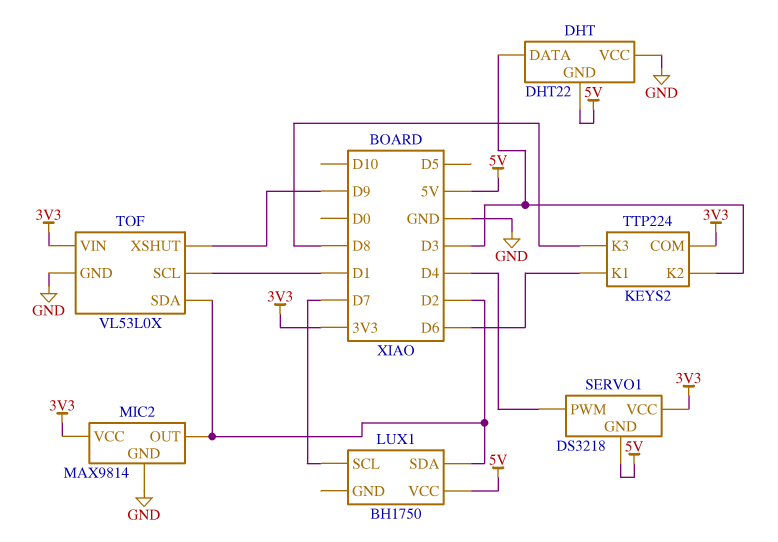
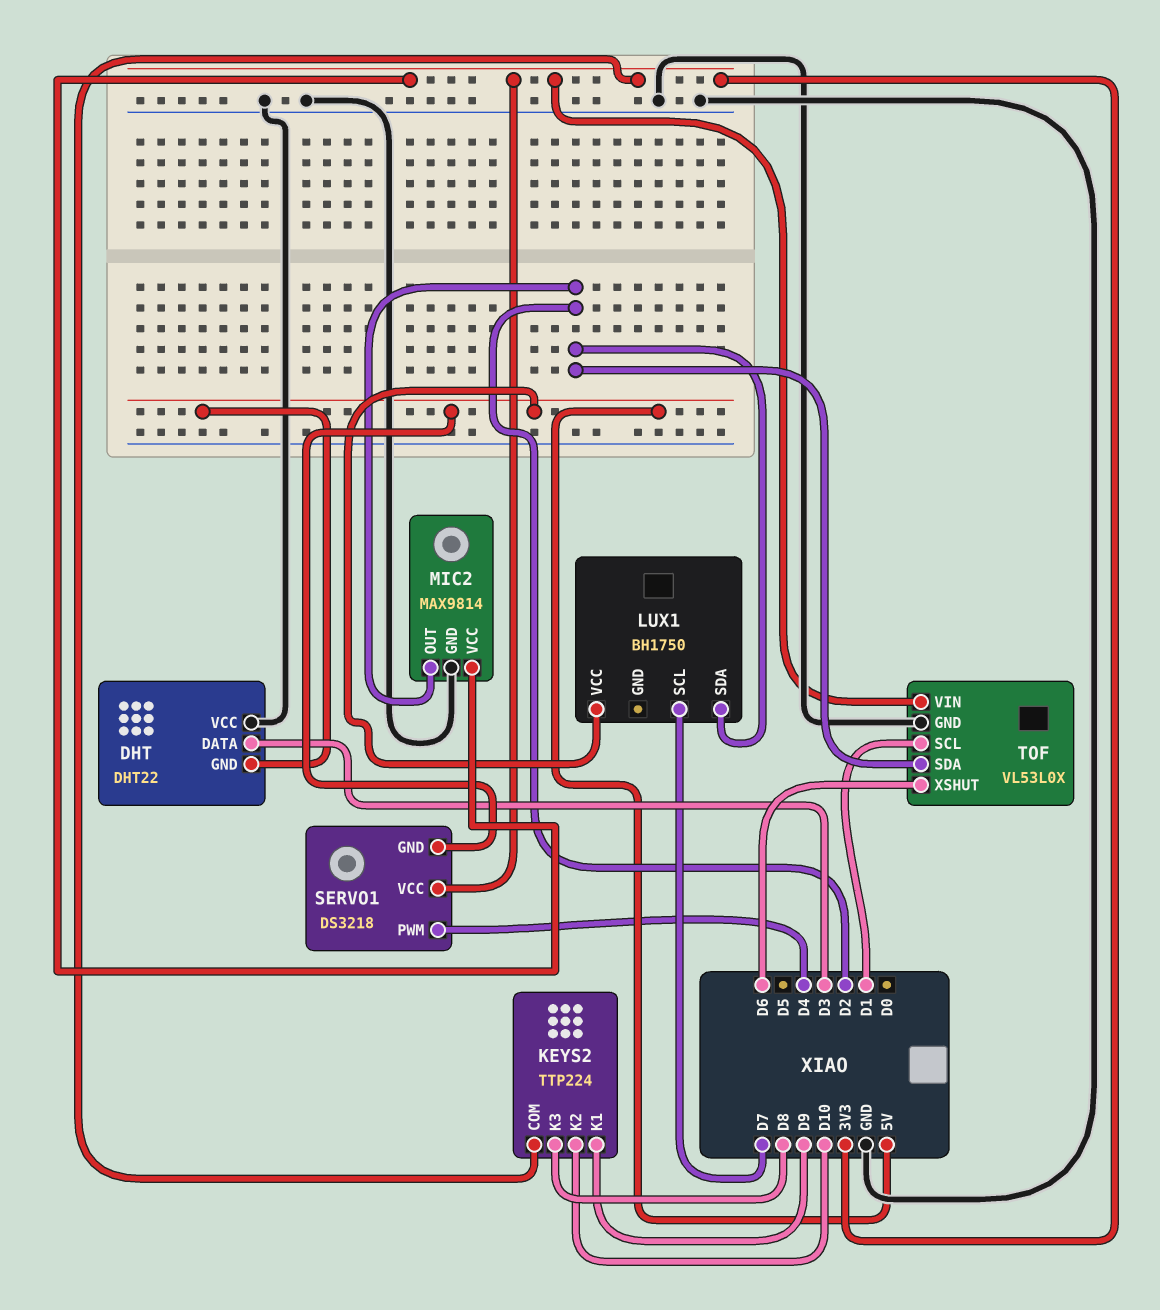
KEYS2 pin K1: D6 -> D9
KEYS2 pin K2: D3 -> D10
TOF pin XSHUT: D9 -> D6

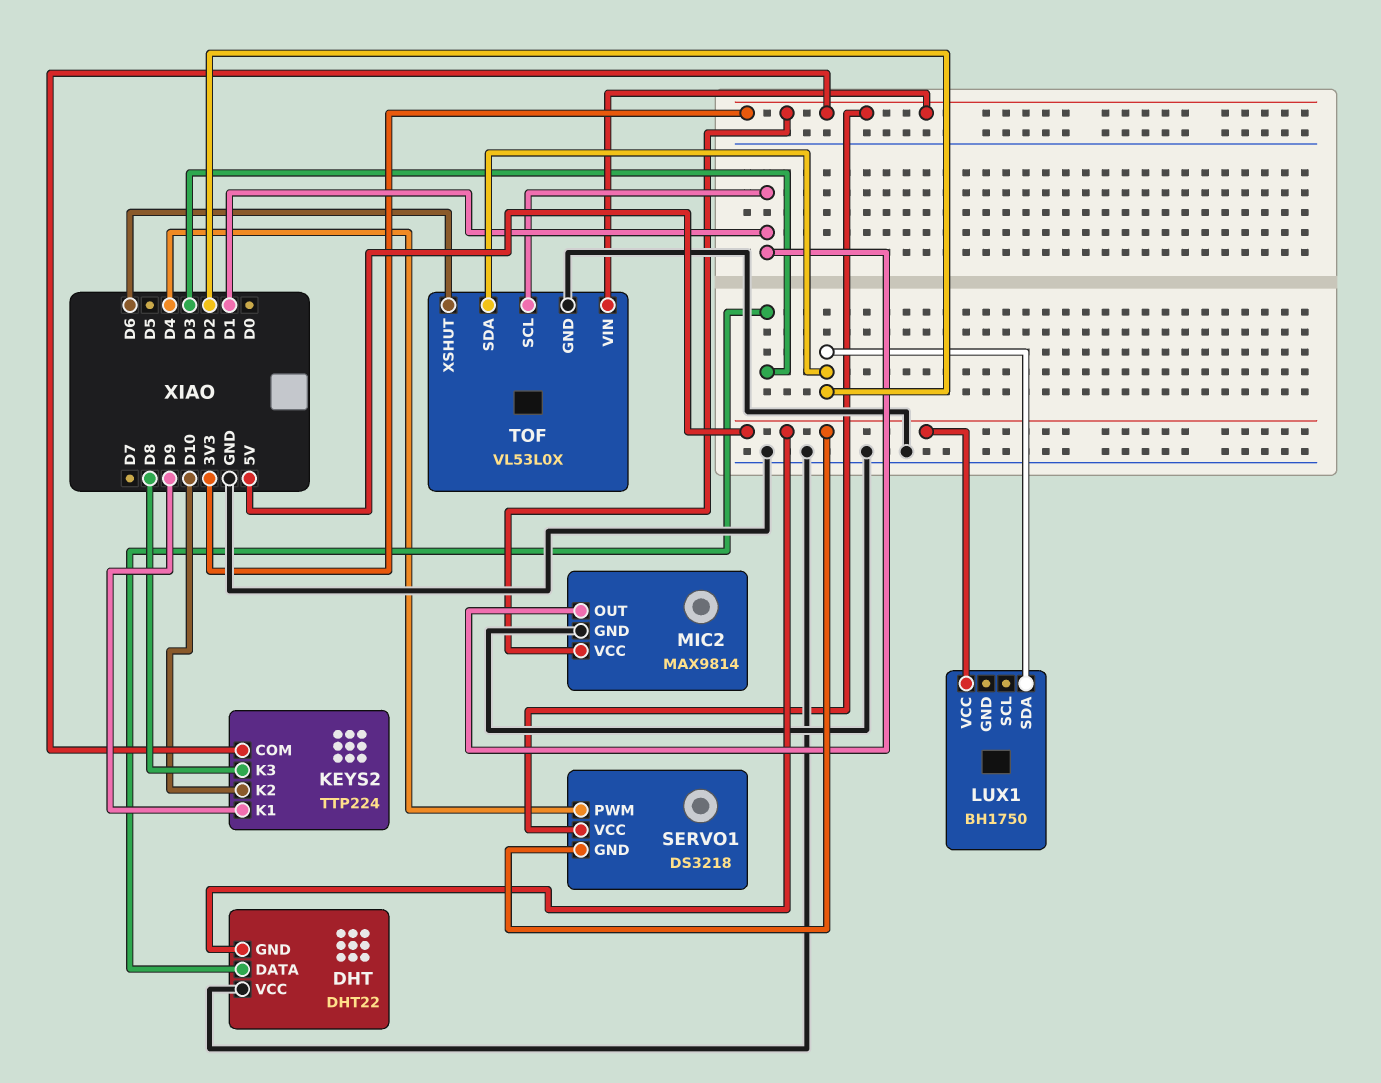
LUX1 pin SCL: D7 -> none
MIC2 pin OUT: D2 -> D1

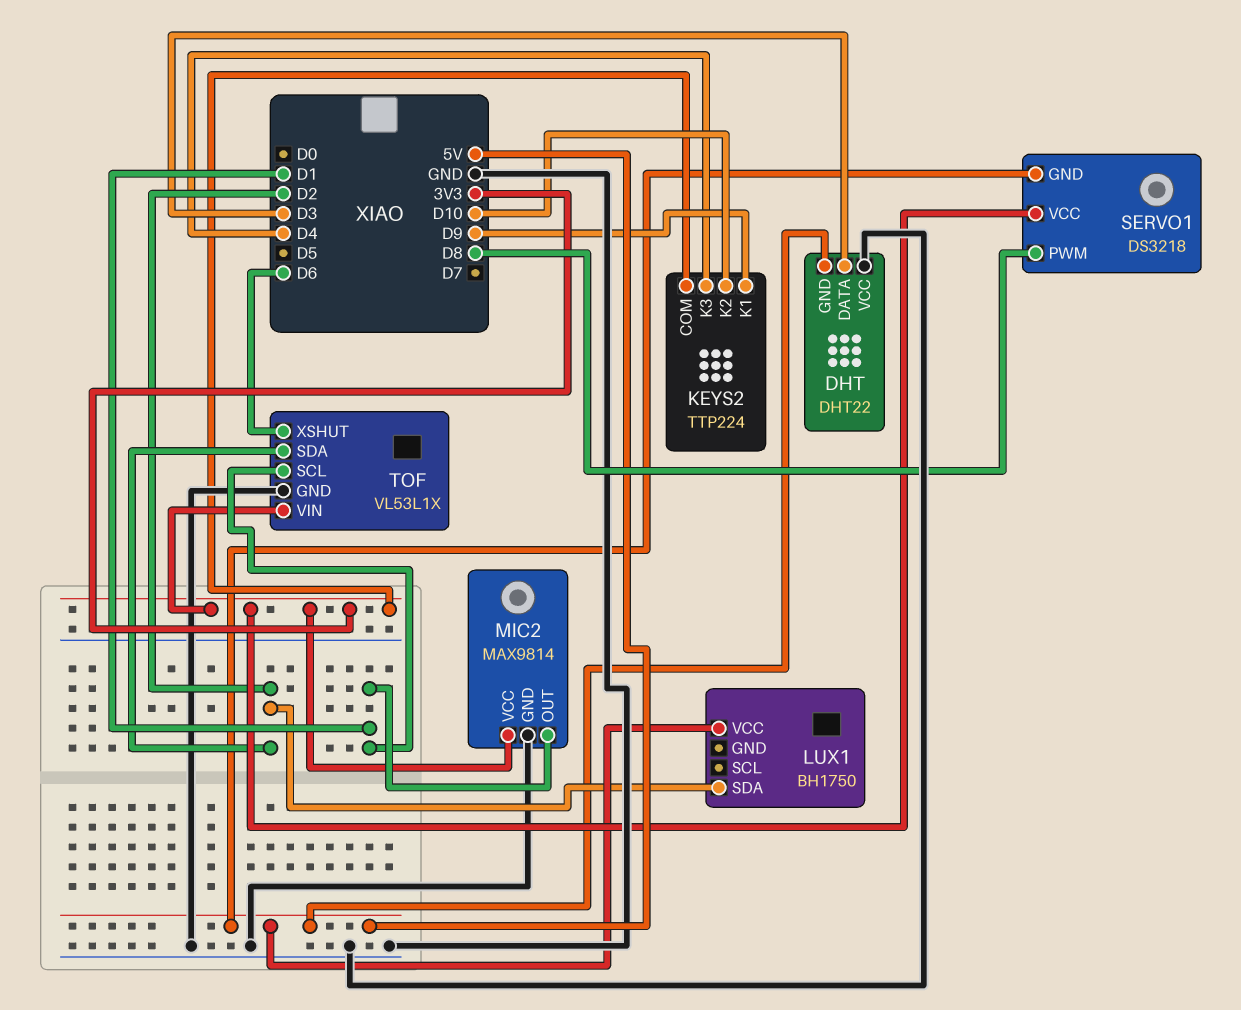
KEYS2 pin K3: D8 -> D4
SERVO1 pin PWM: D4 -> D8
TOF: VL53L0X -> VL53L1X

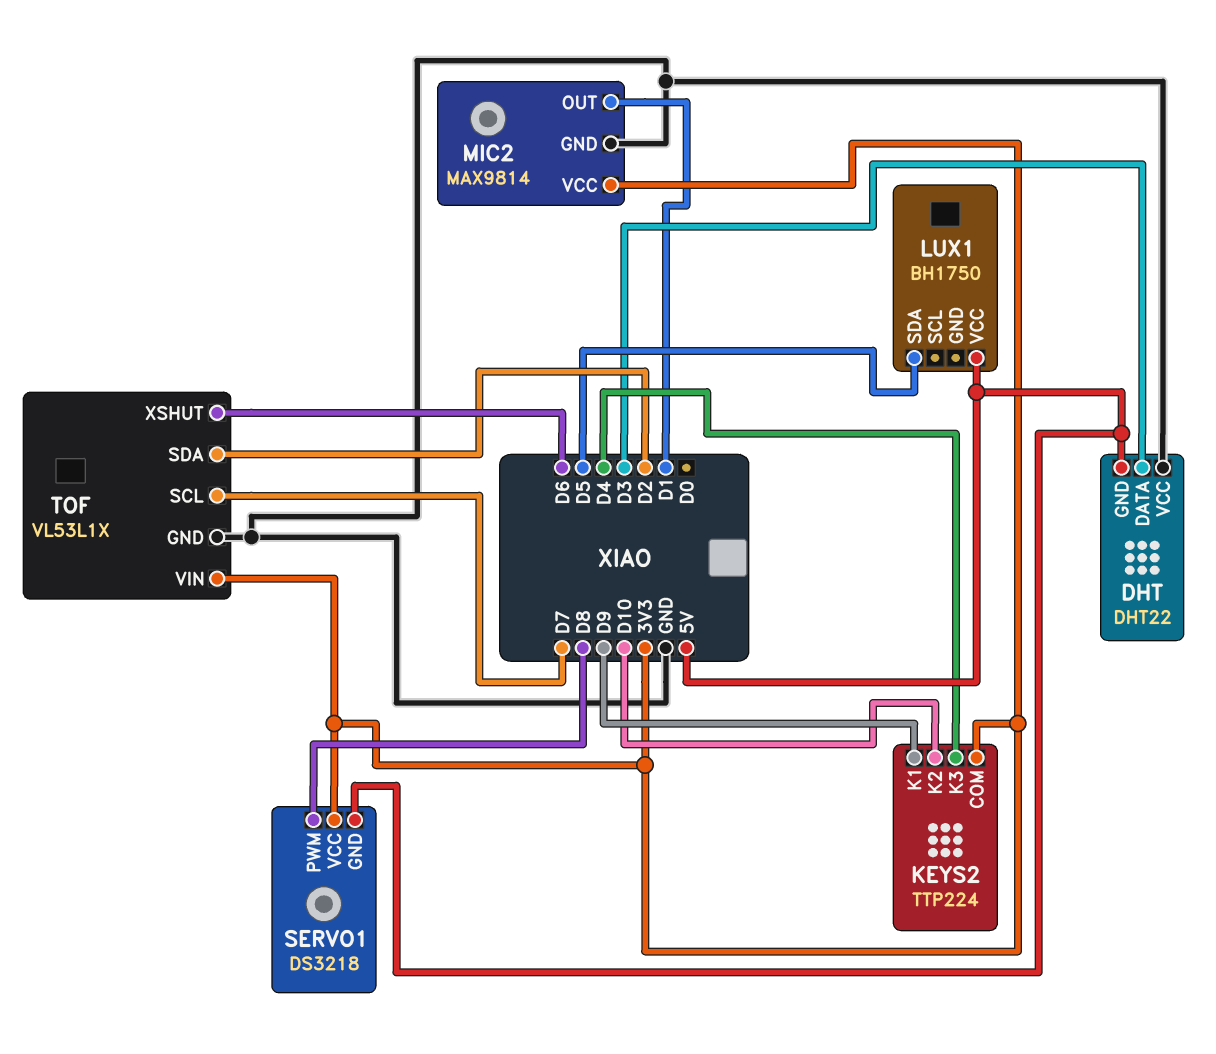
LUX1 pin SDA: D2 -> D5
TOF pin SCL: D1 -> D7

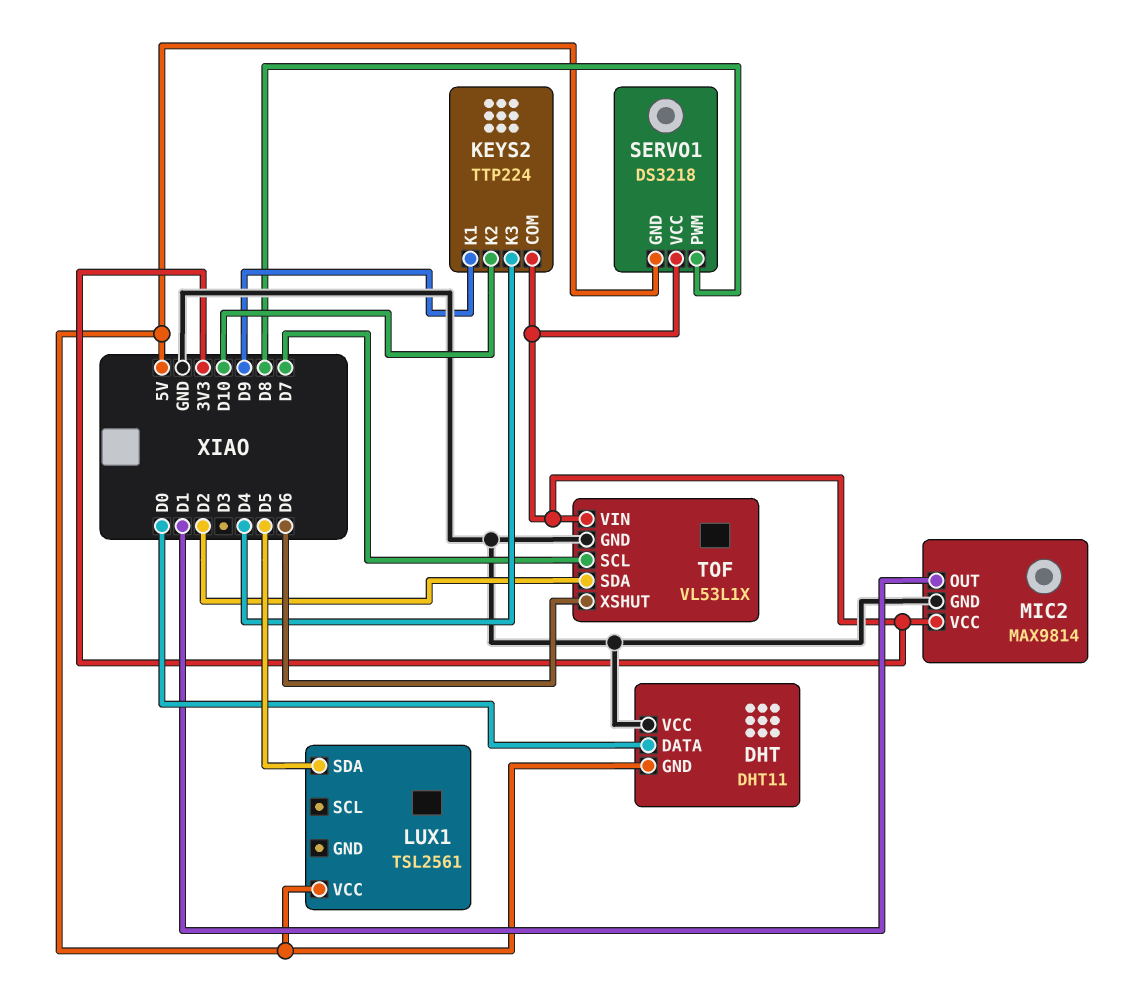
DHT: DHT22 -> DHT11
DHT pin DATA: D3 -> D0
LUX1: BH1750 -> TSL2561

